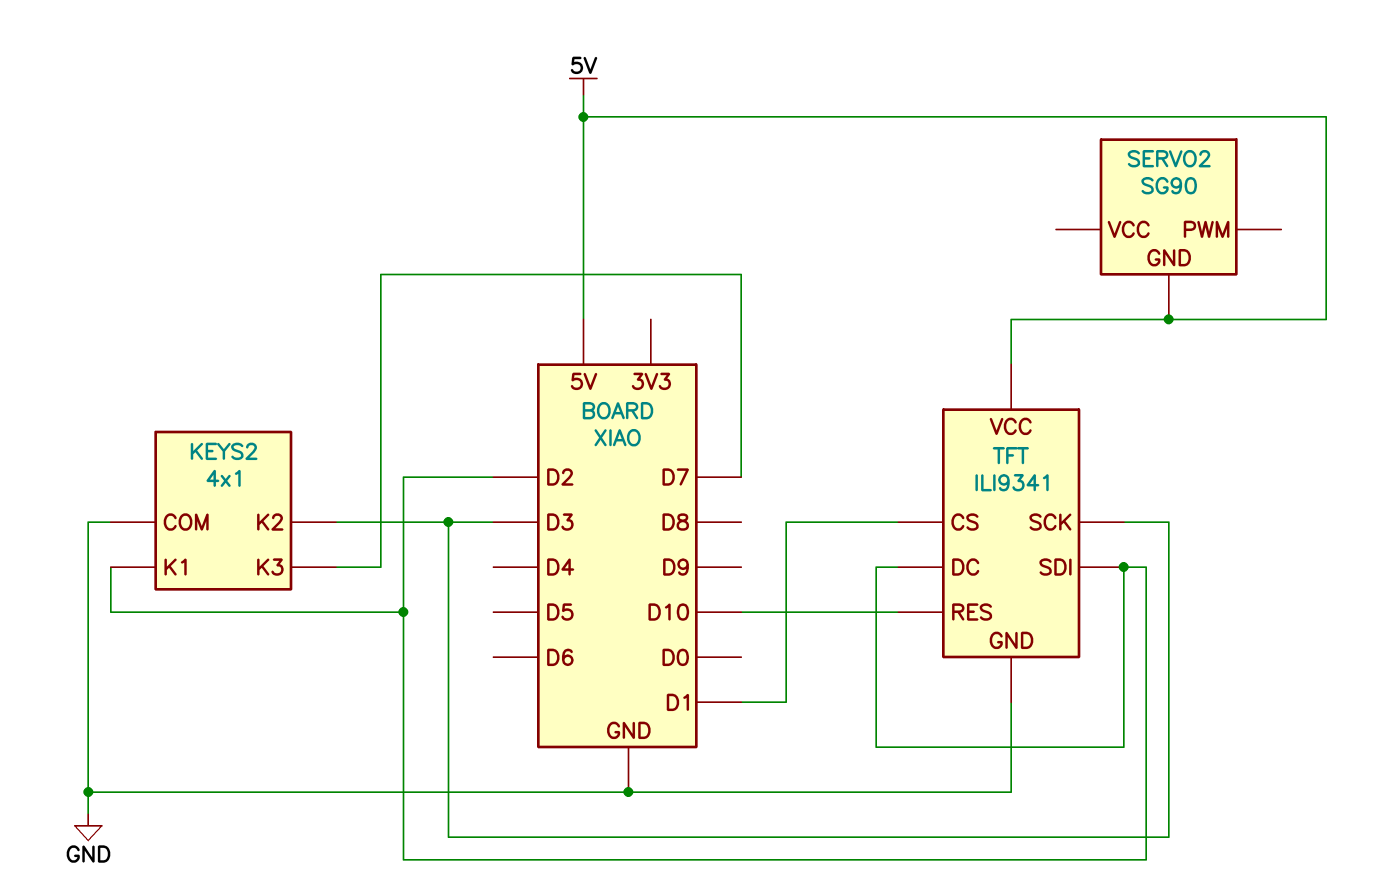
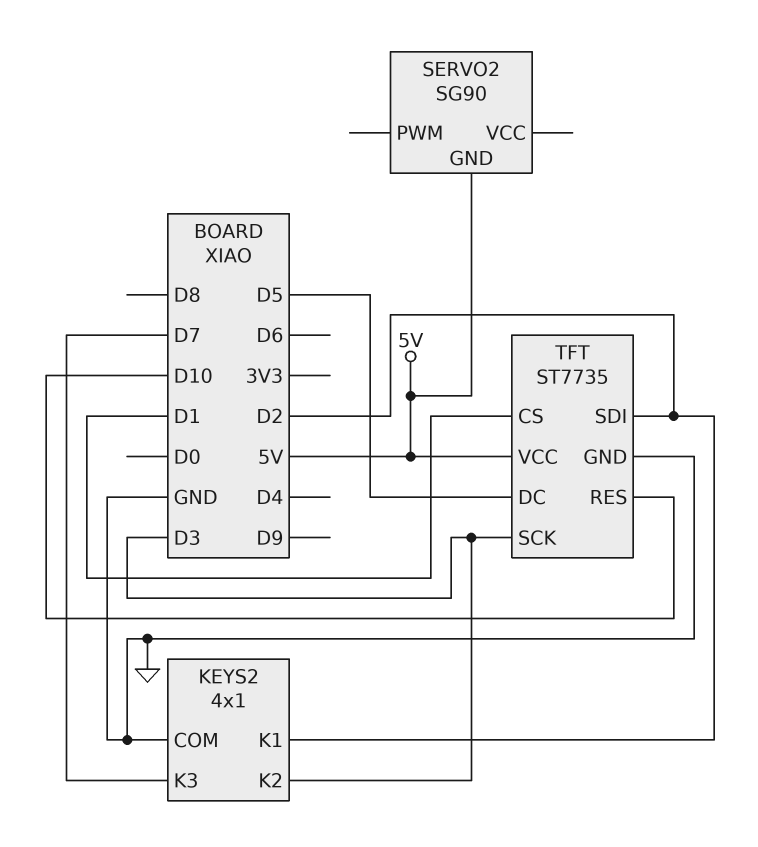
TFT: ILI9341 -> ST7735
TFT pin DC: D2 -> D5

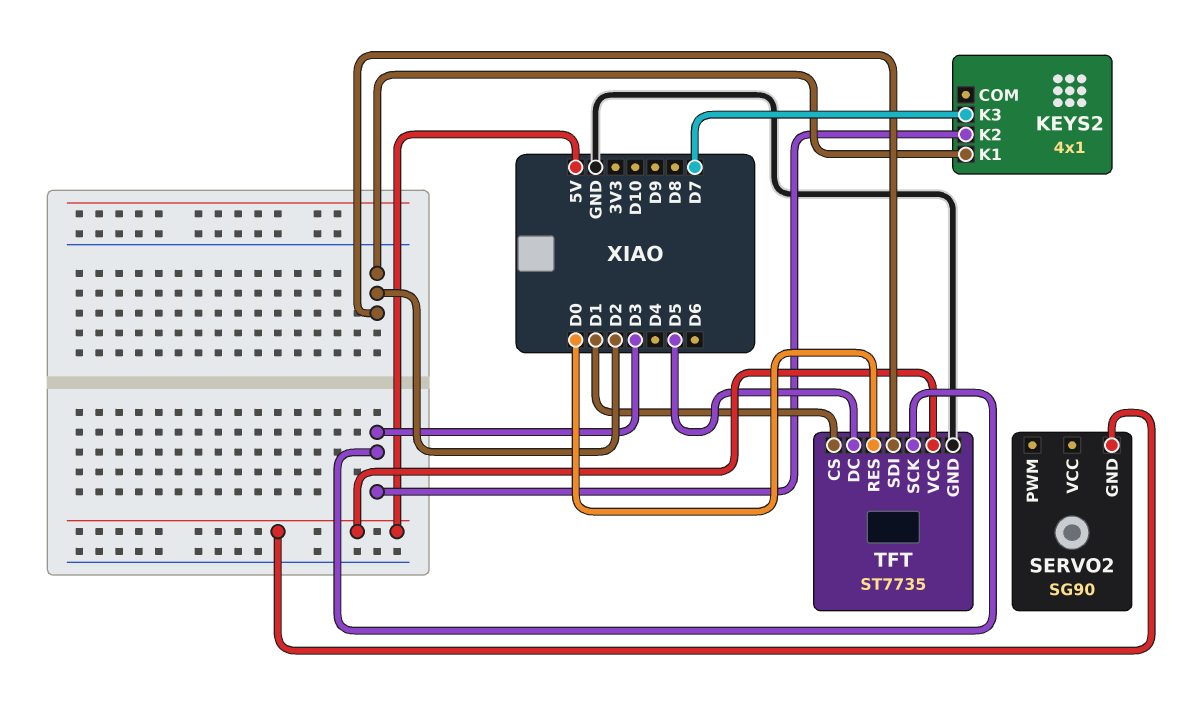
KEYS2 pin COM: GND -> none
TFT pin RES: D10 -> D0

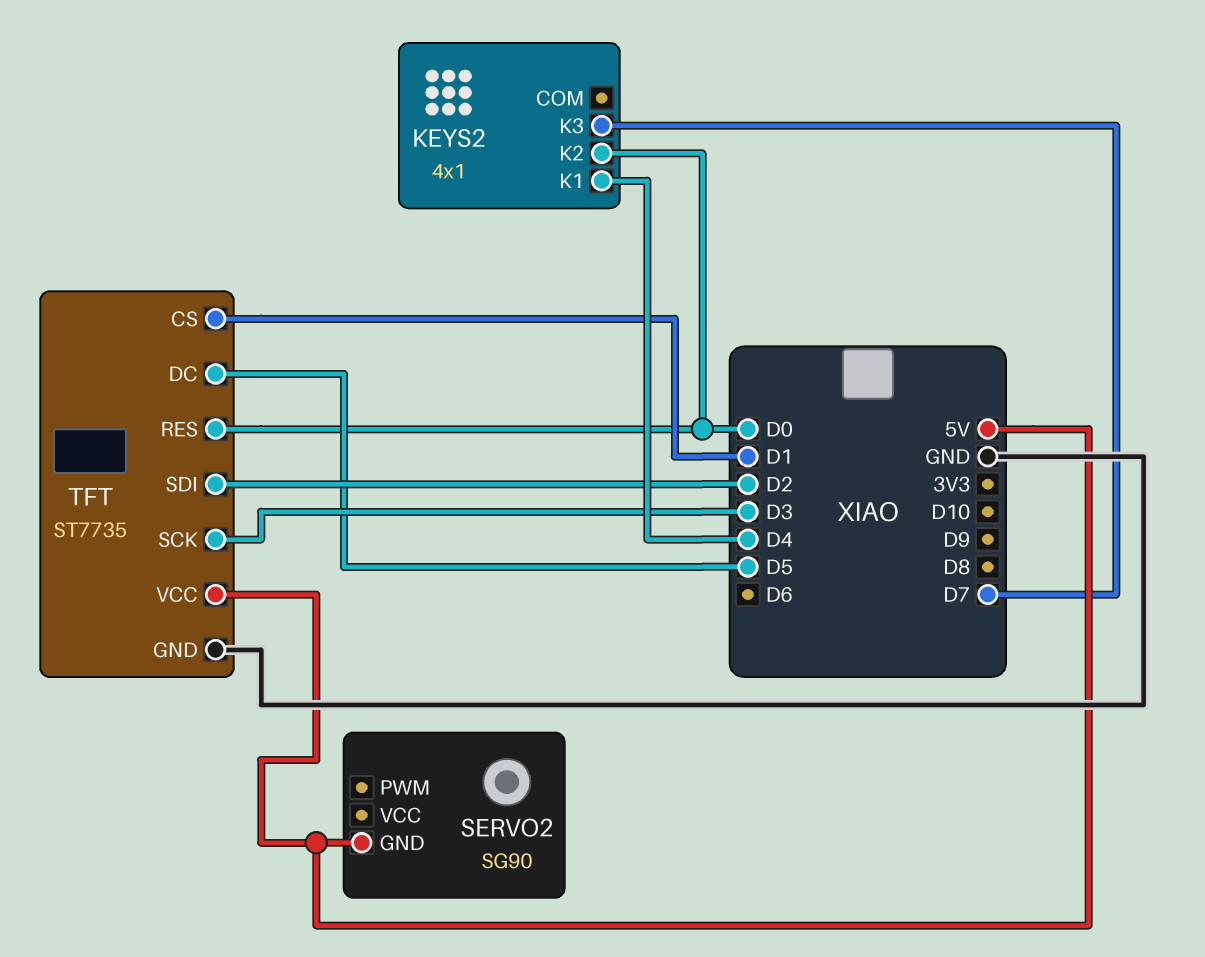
KEYS2 pin K1: D2 -> D4
KEYS2 pin K2: D3 -> D0

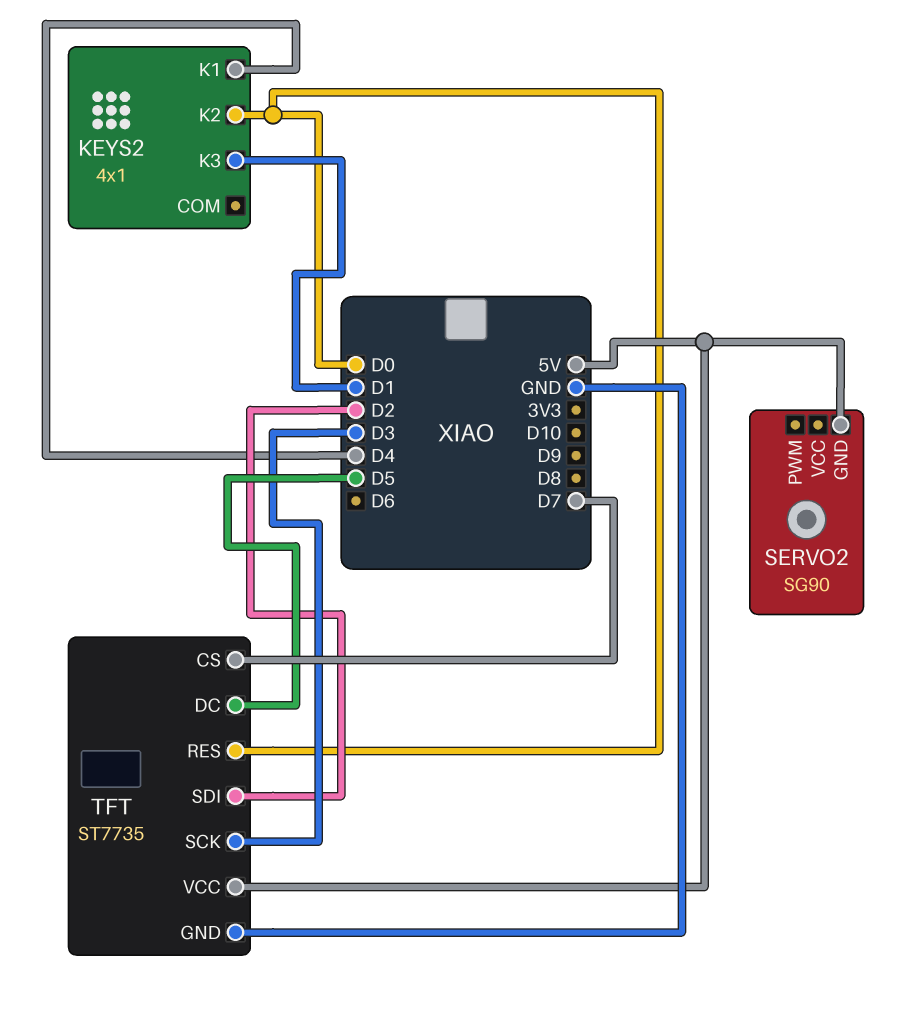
KEYS2 pin K3: D7 -> D1
TFT pin CS: D1 -> D7

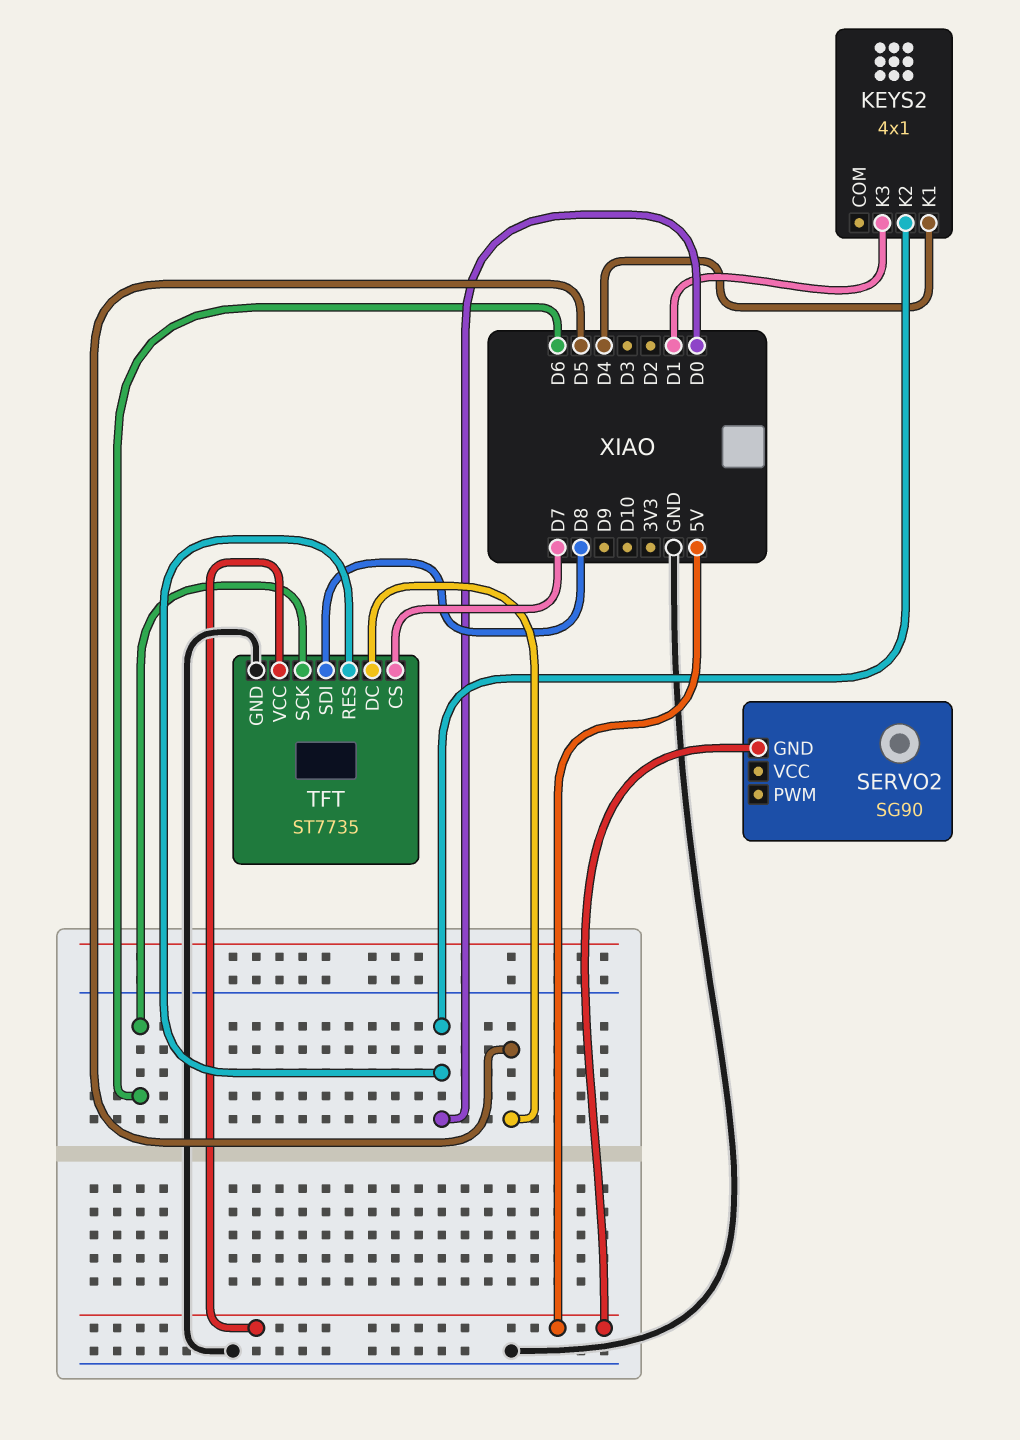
TFT pin SCK: D3 -> D6
TFT pin SDI: D2 -> D8

